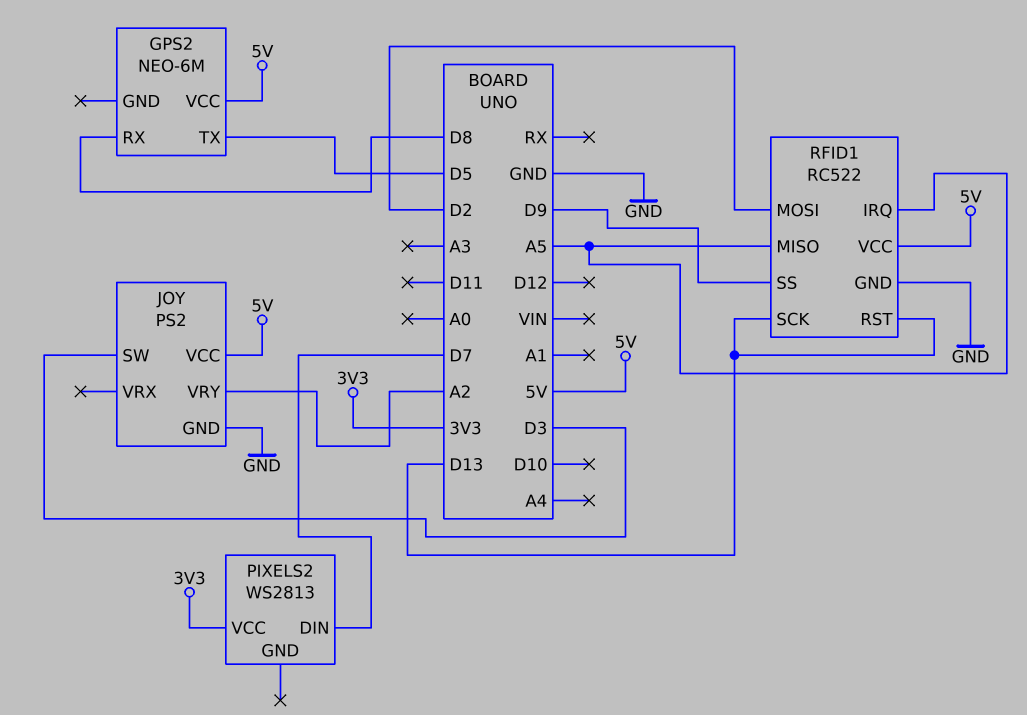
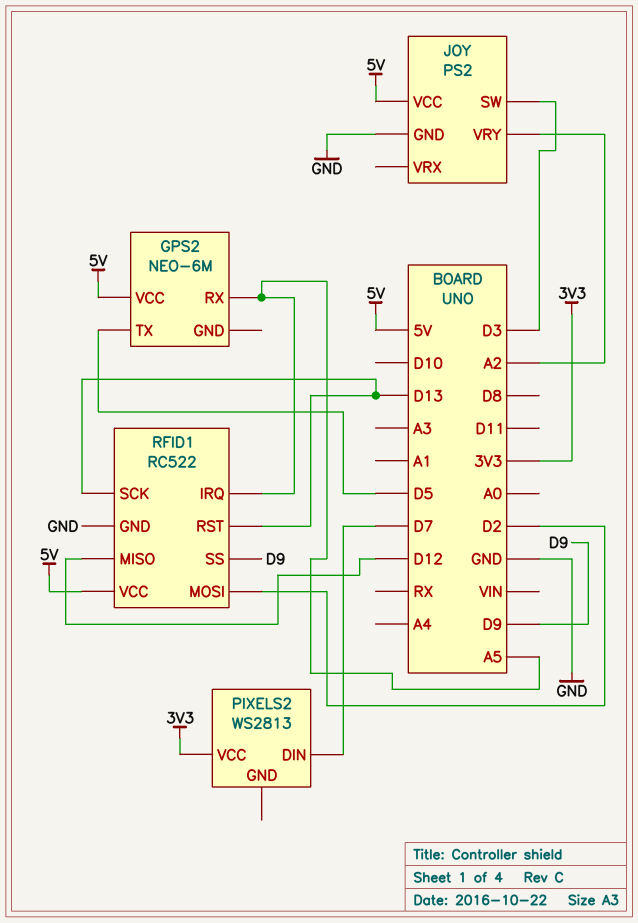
GPS2 pin RX: D8 -> A5
RFID1 pin MISO: A5 -> D12

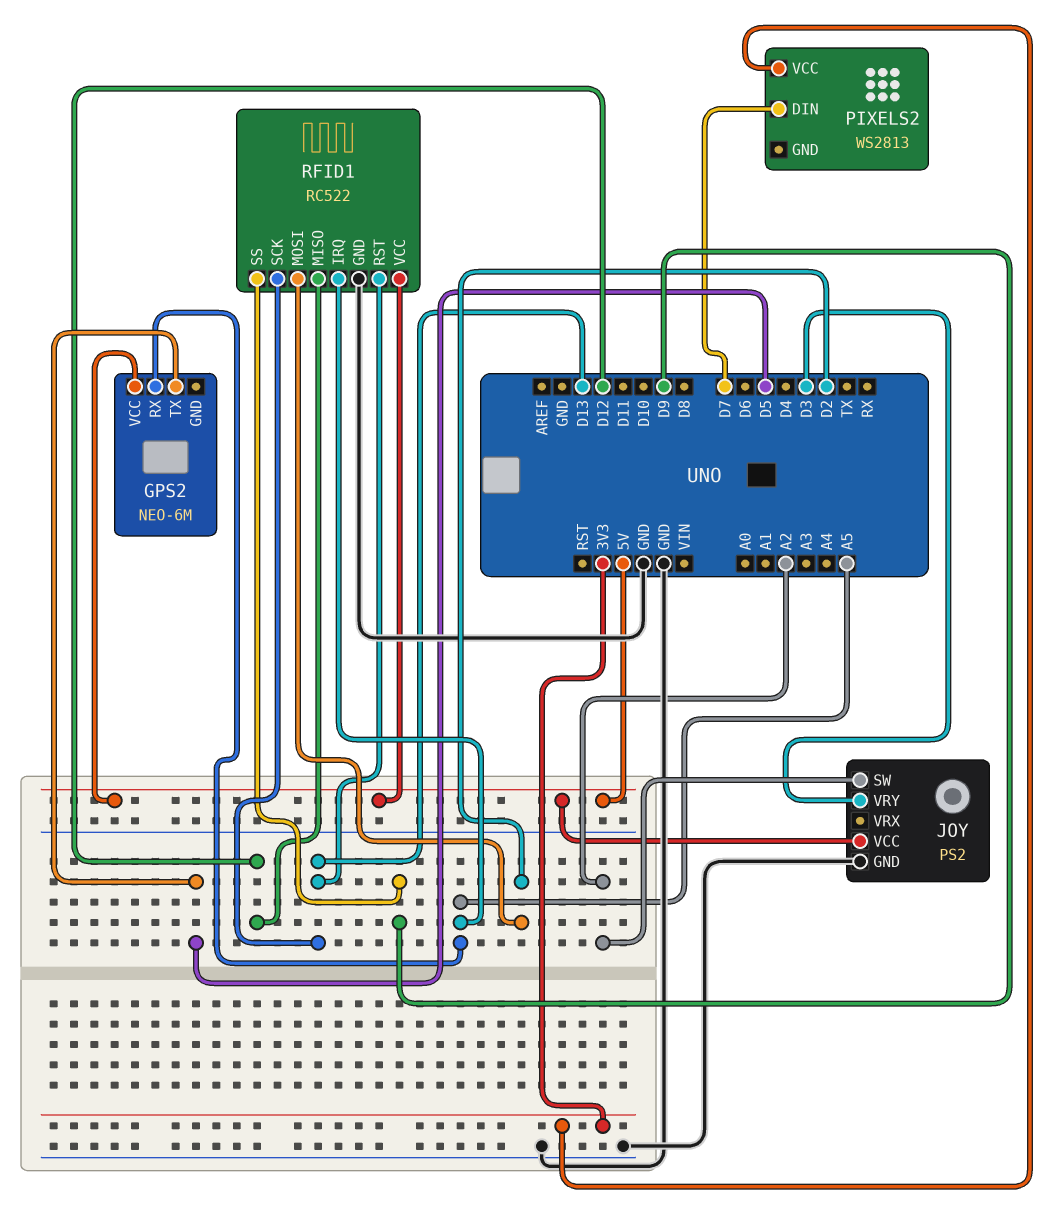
JOY pin SW: D3 -> A2
JOY pin VRY: A2 -> D3

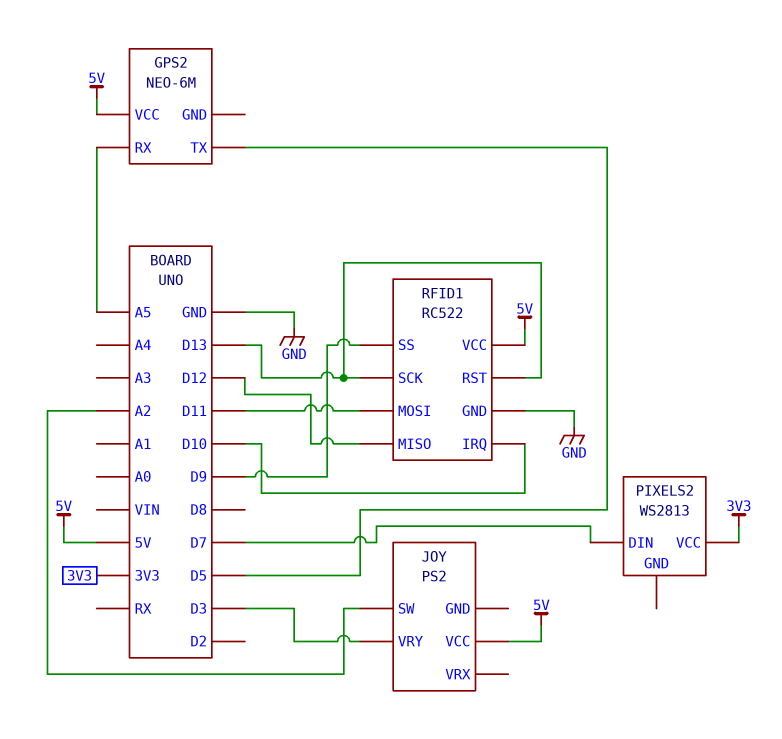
JOY pin GND: GND -> none
RFID1 pin IRQ: A5 -> D10
RFID1 pin MOSI: D2 -> D11

